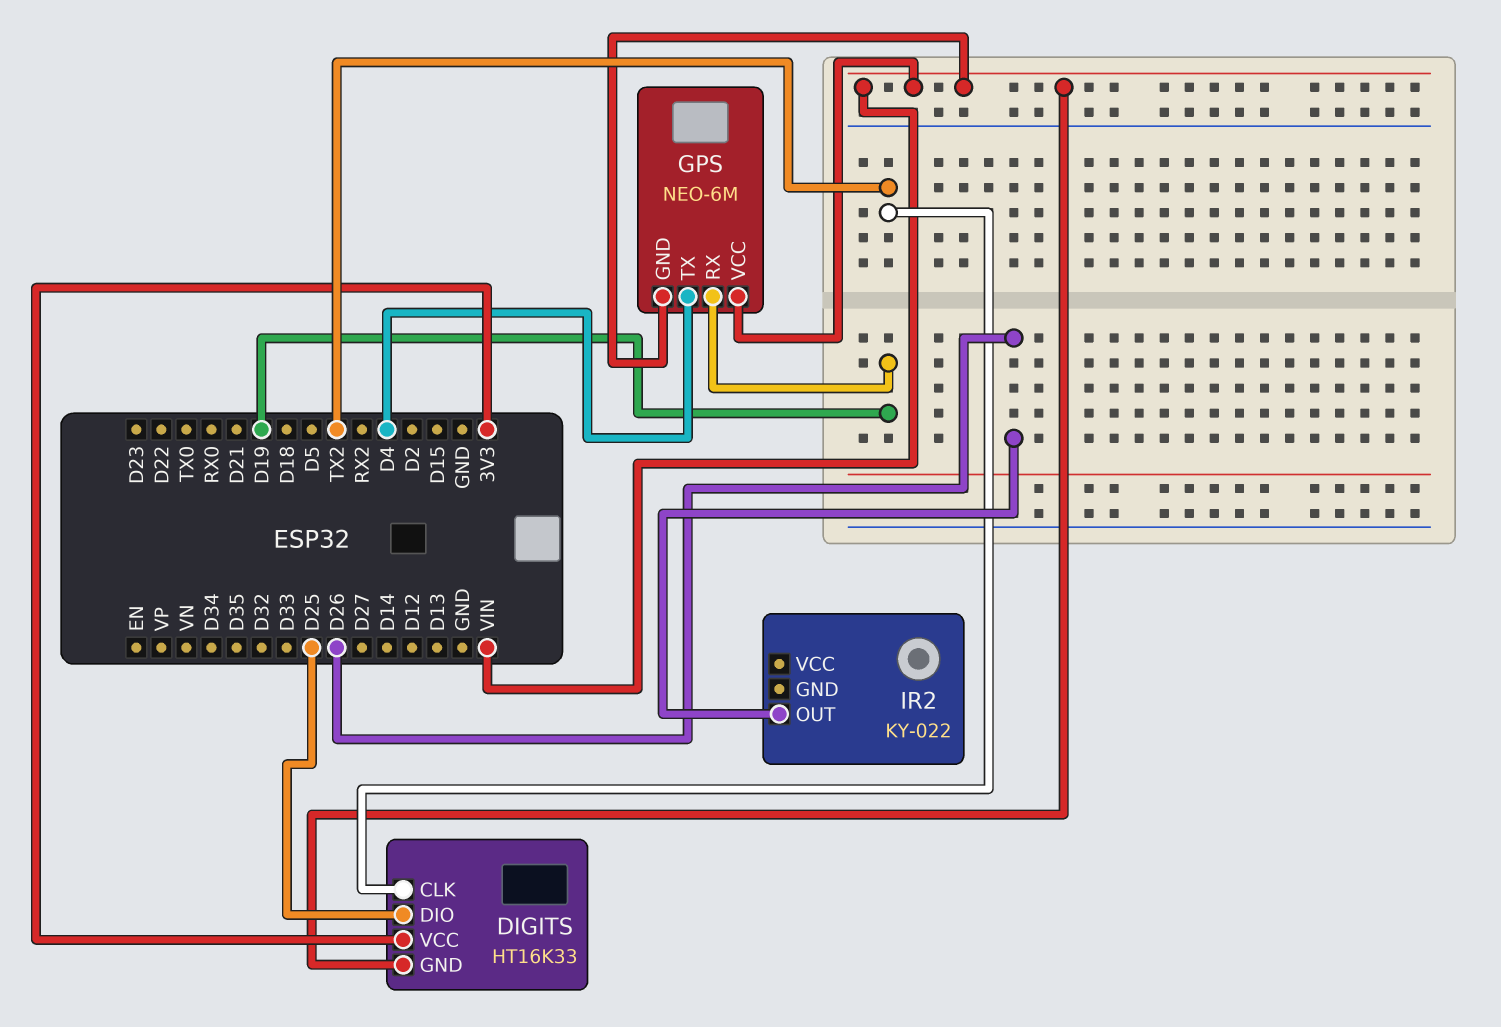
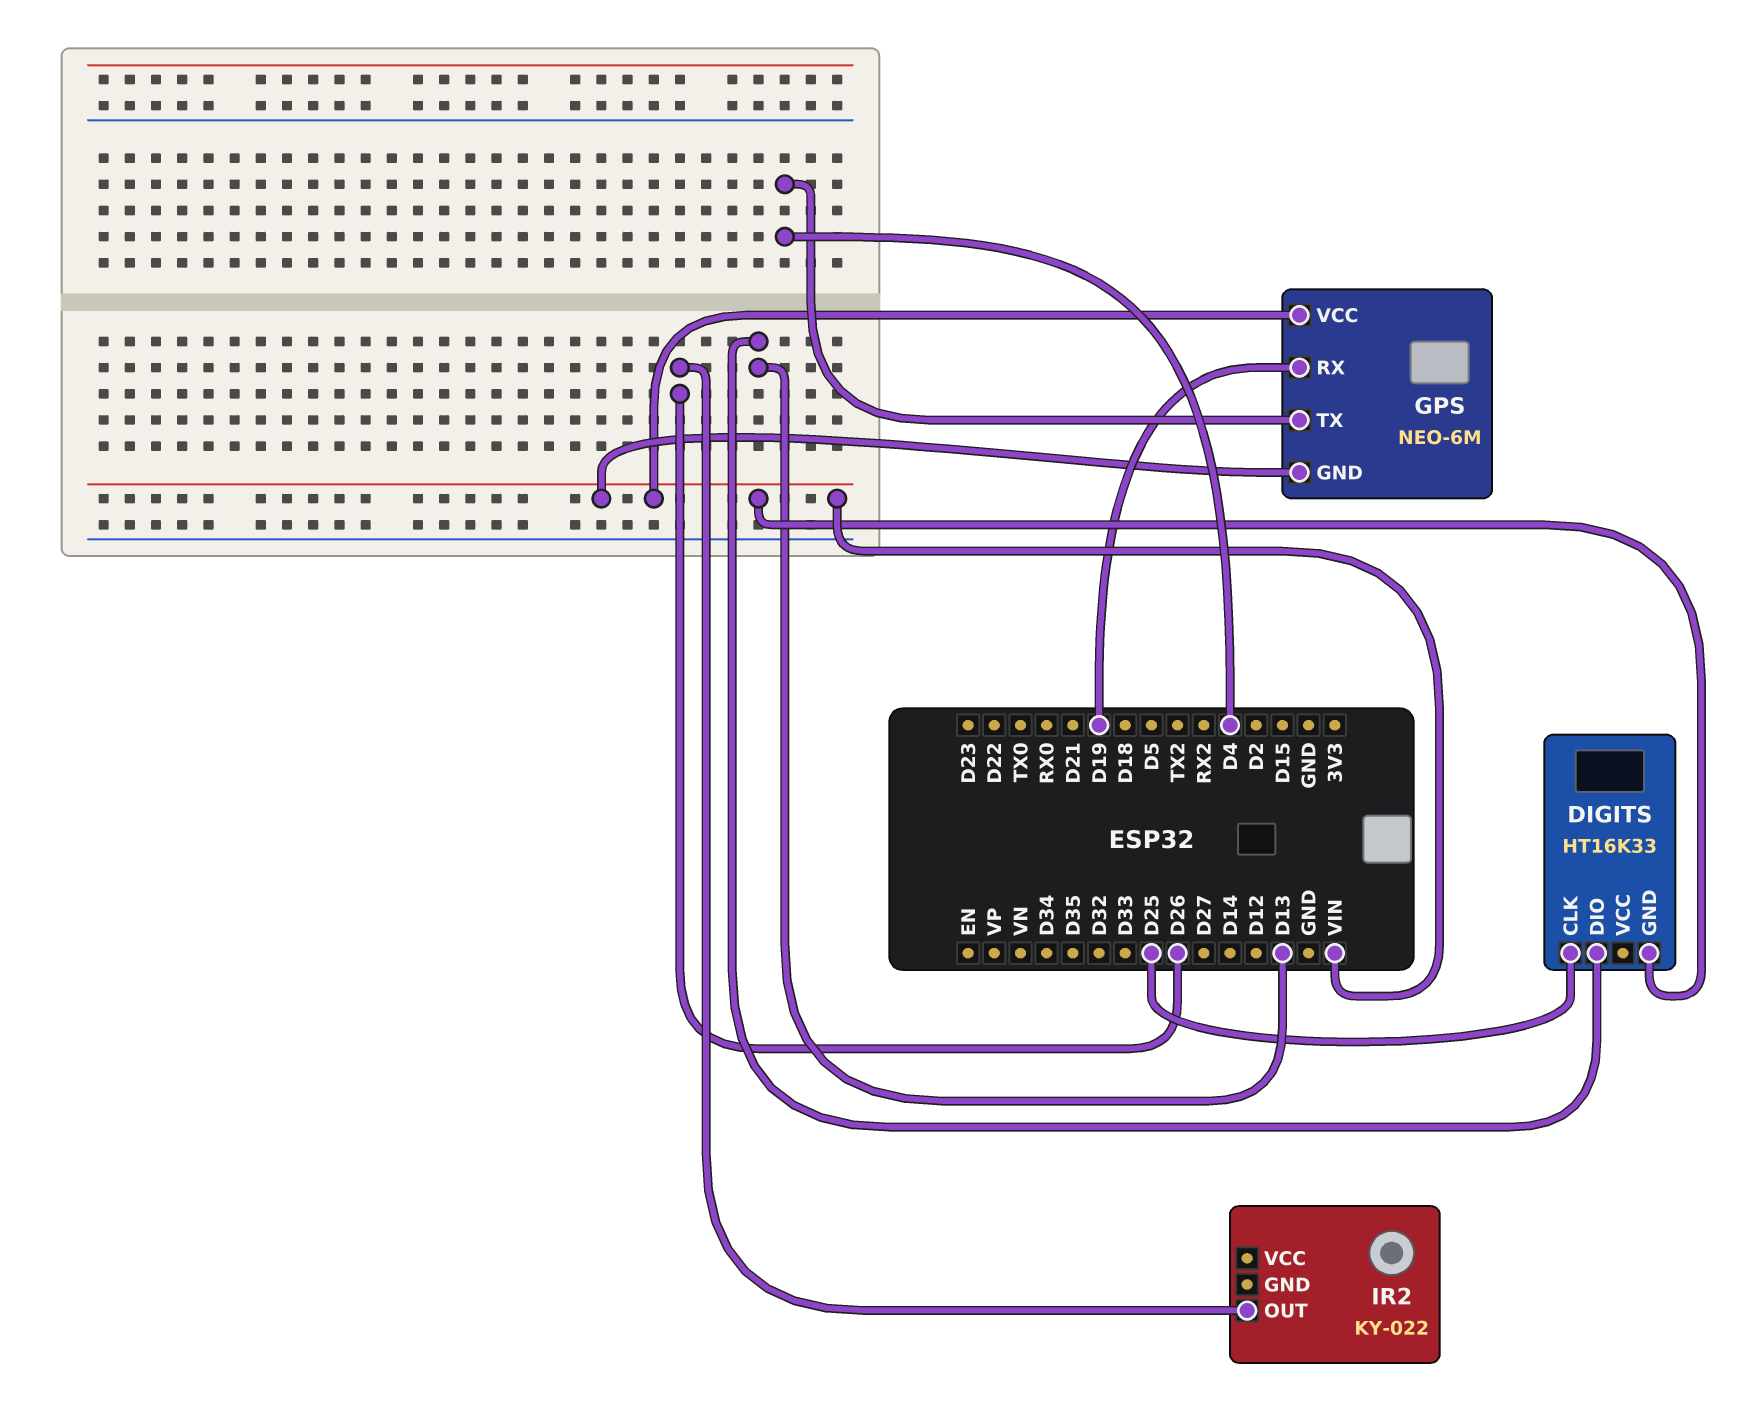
DIGITS pin CLK: TX2 -> D25
DIGITS pin DIO: D25 -> D13
DIGITS pin VCC: 3V3 -> none

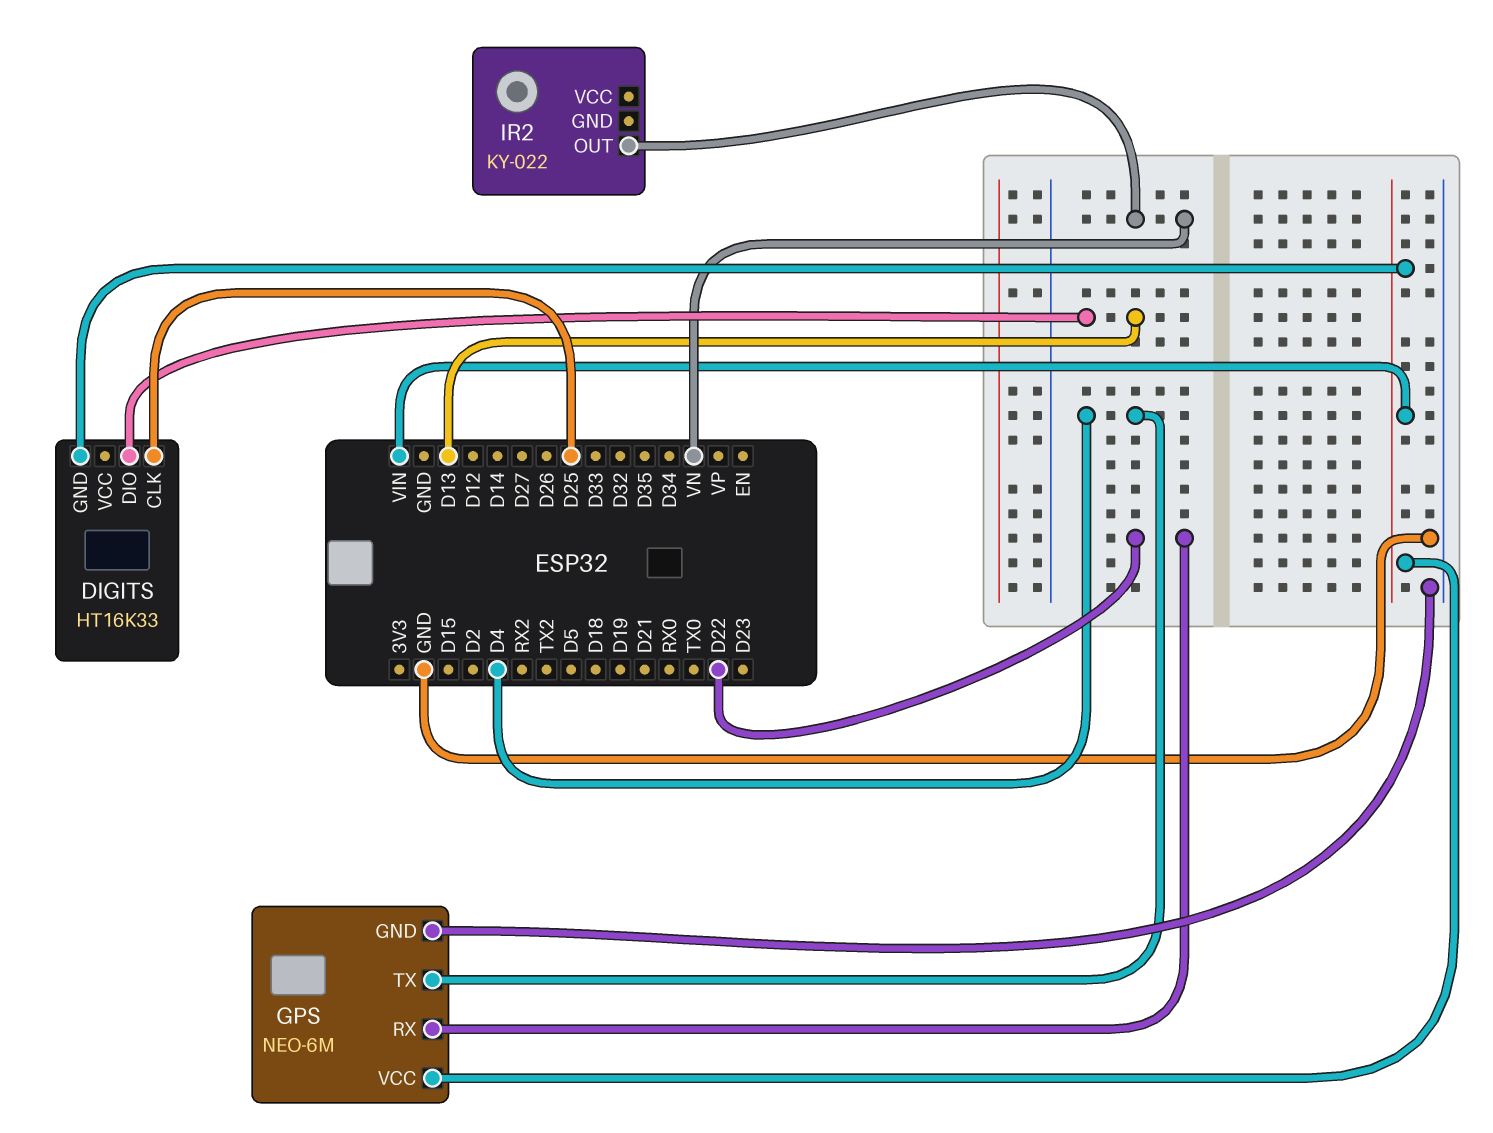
GPS pin GND: VIN -> GND
GPS pin RX: D19 -> D22
IR2 pin OUT: D26 -> VN

